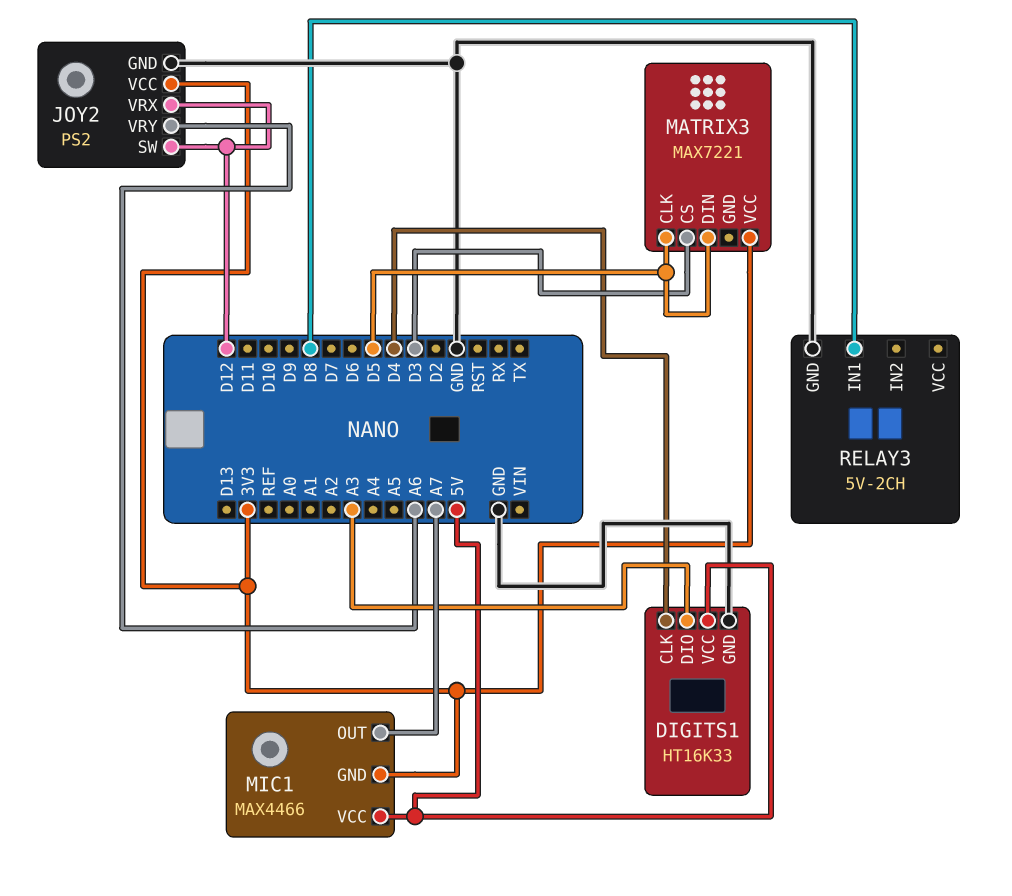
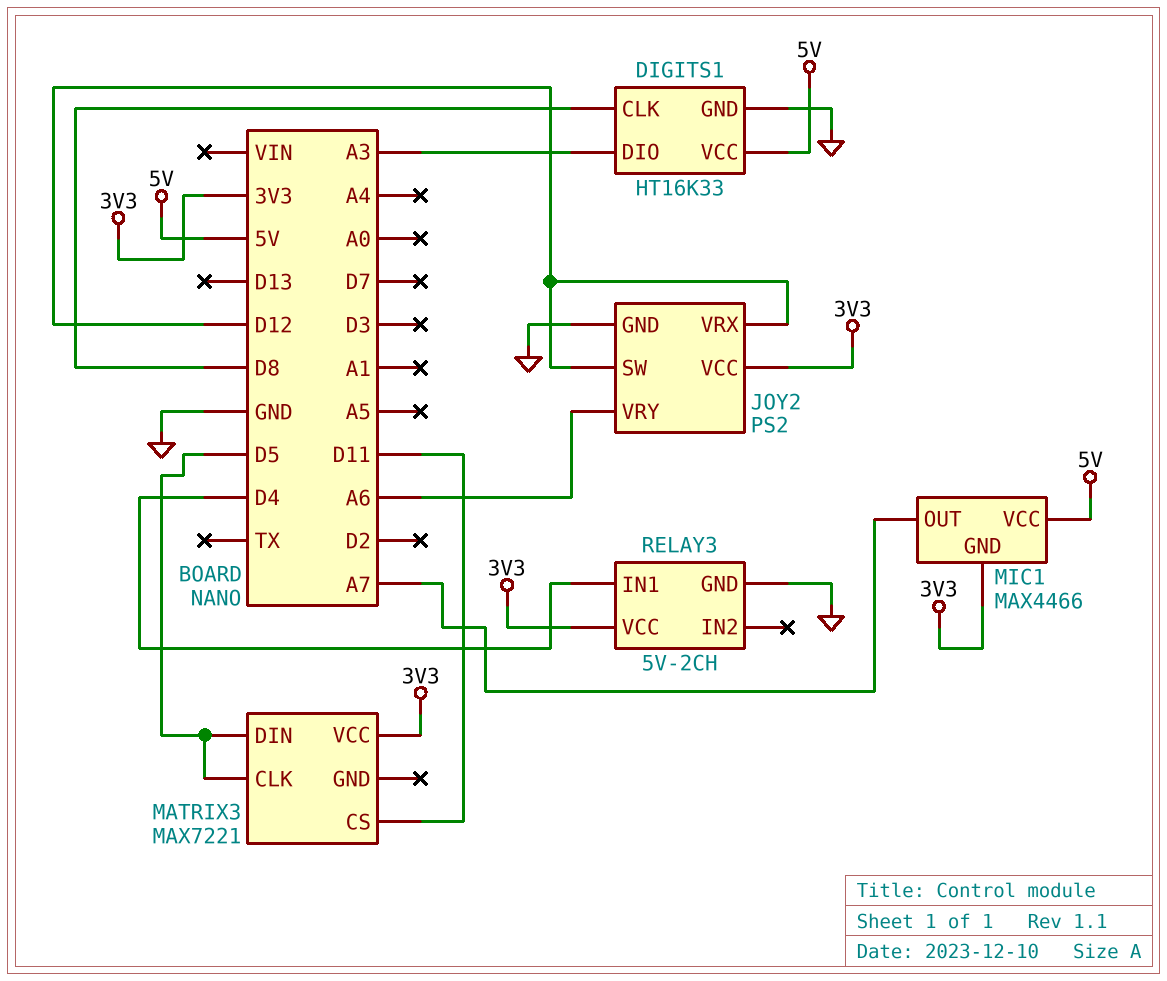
DIGITS1 pin CLK: D4 -> D8
MATRIX3 pin CS: D3 -> D11
RELAY3 pin IN1: D8 -> D4
RELAY3 pin VCC: none -> 3V3

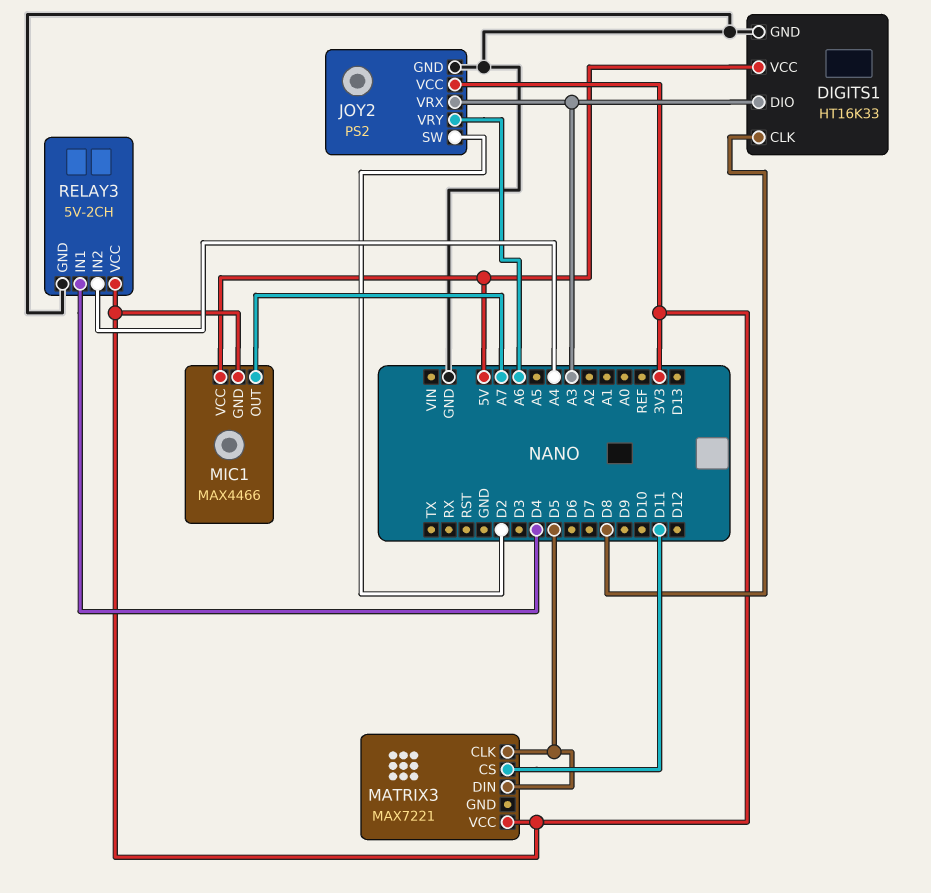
JOY2 pin SW: D12 -> D2
JOY2 pin VRX: D12 -> A3
RELAY3 pin IN2: none -> A4

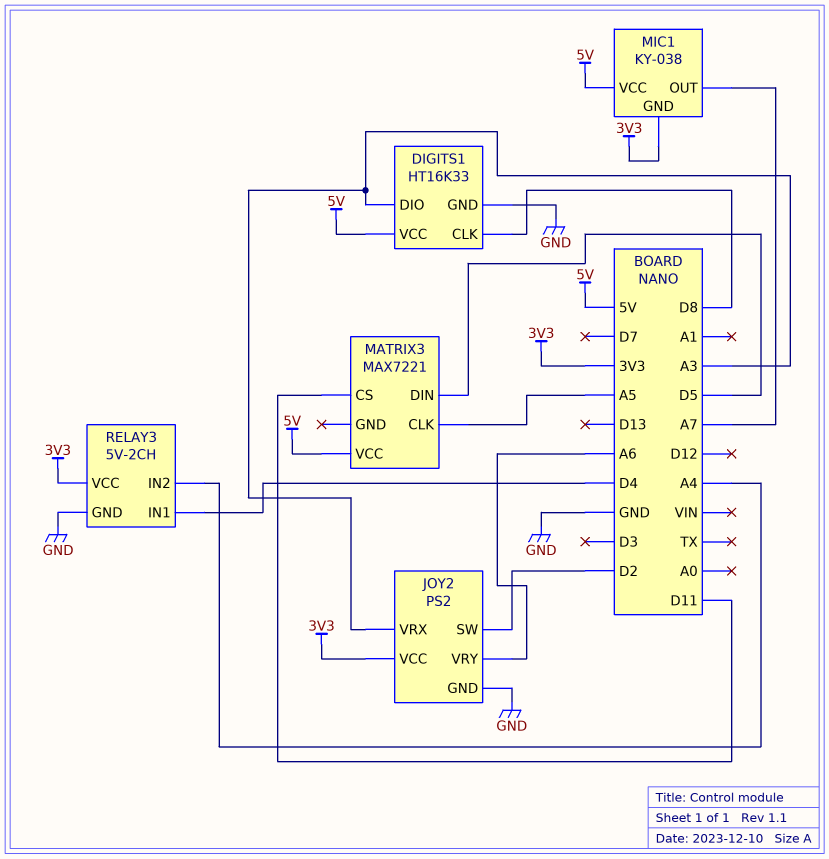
MATRIX3 pin CLK: D5 -> A5
MATRIX3 pin VCC: 3V3 -> 5V
MIC1: MAX4466 -> KY-038

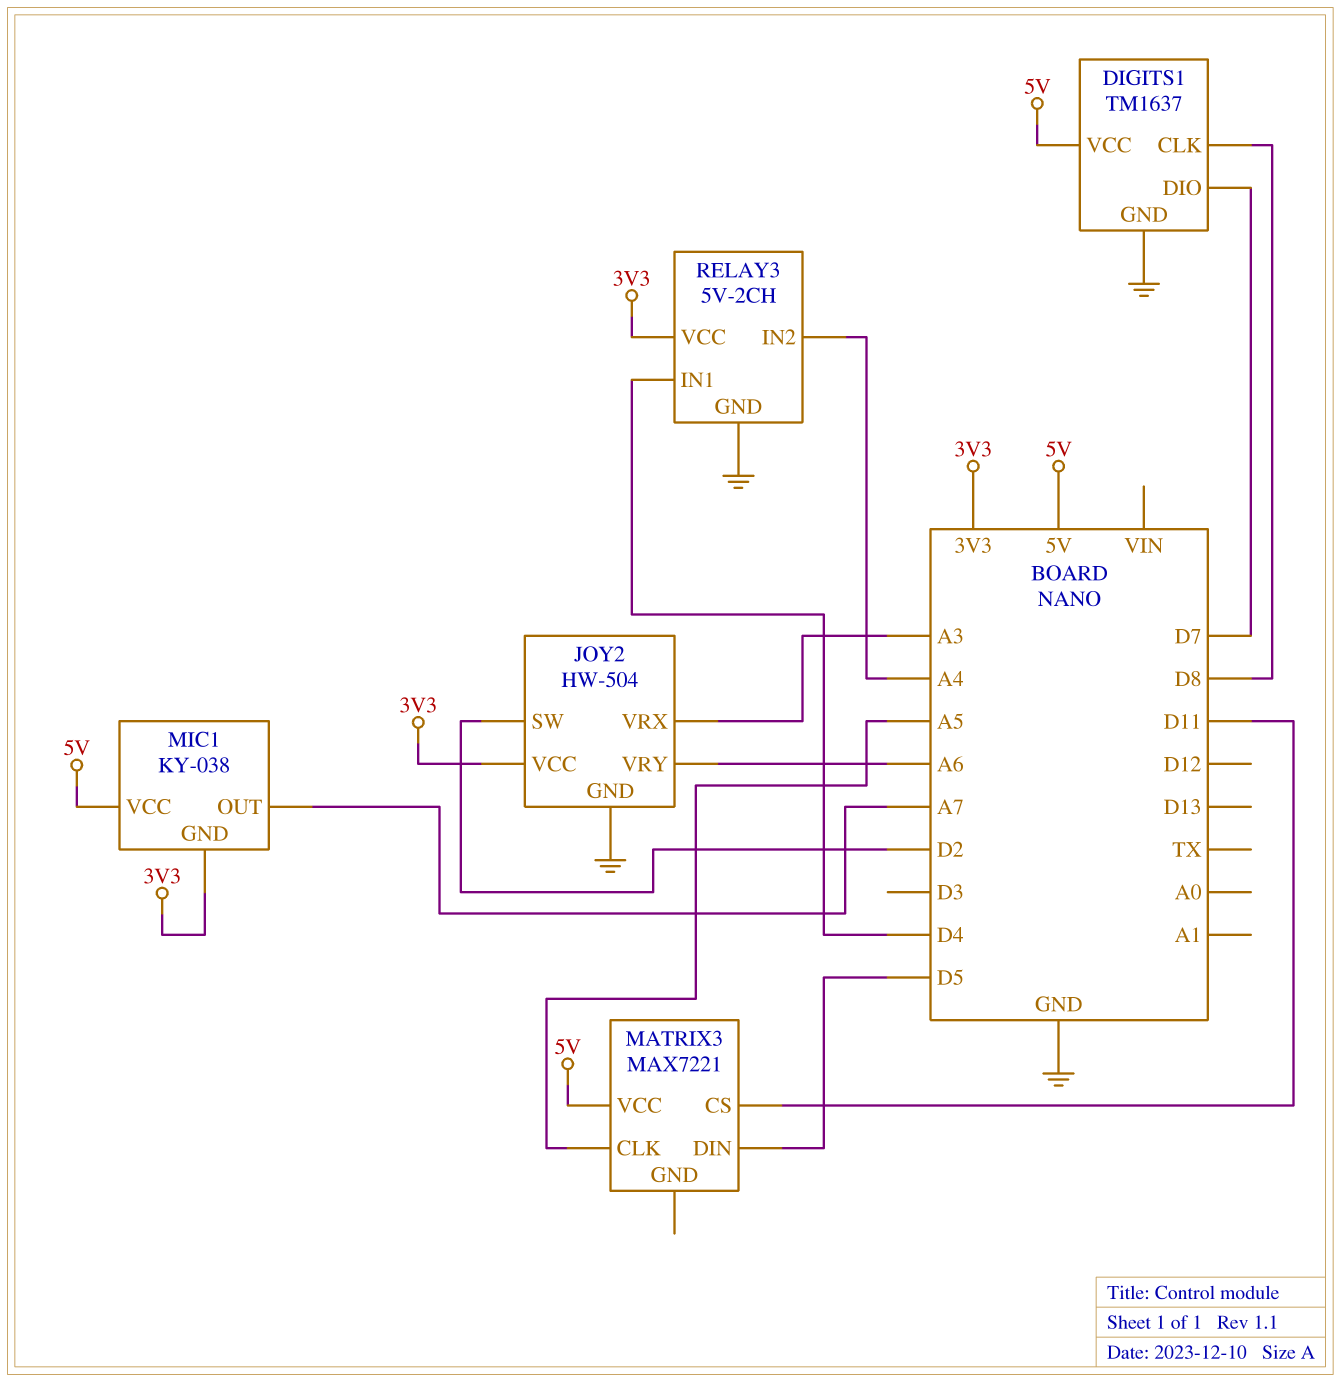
DIGITS1: HT16K33 -> TM1637
DIGITS1 pin DIO: A3 -> D7
JOY2: PS2 -> HW-504

